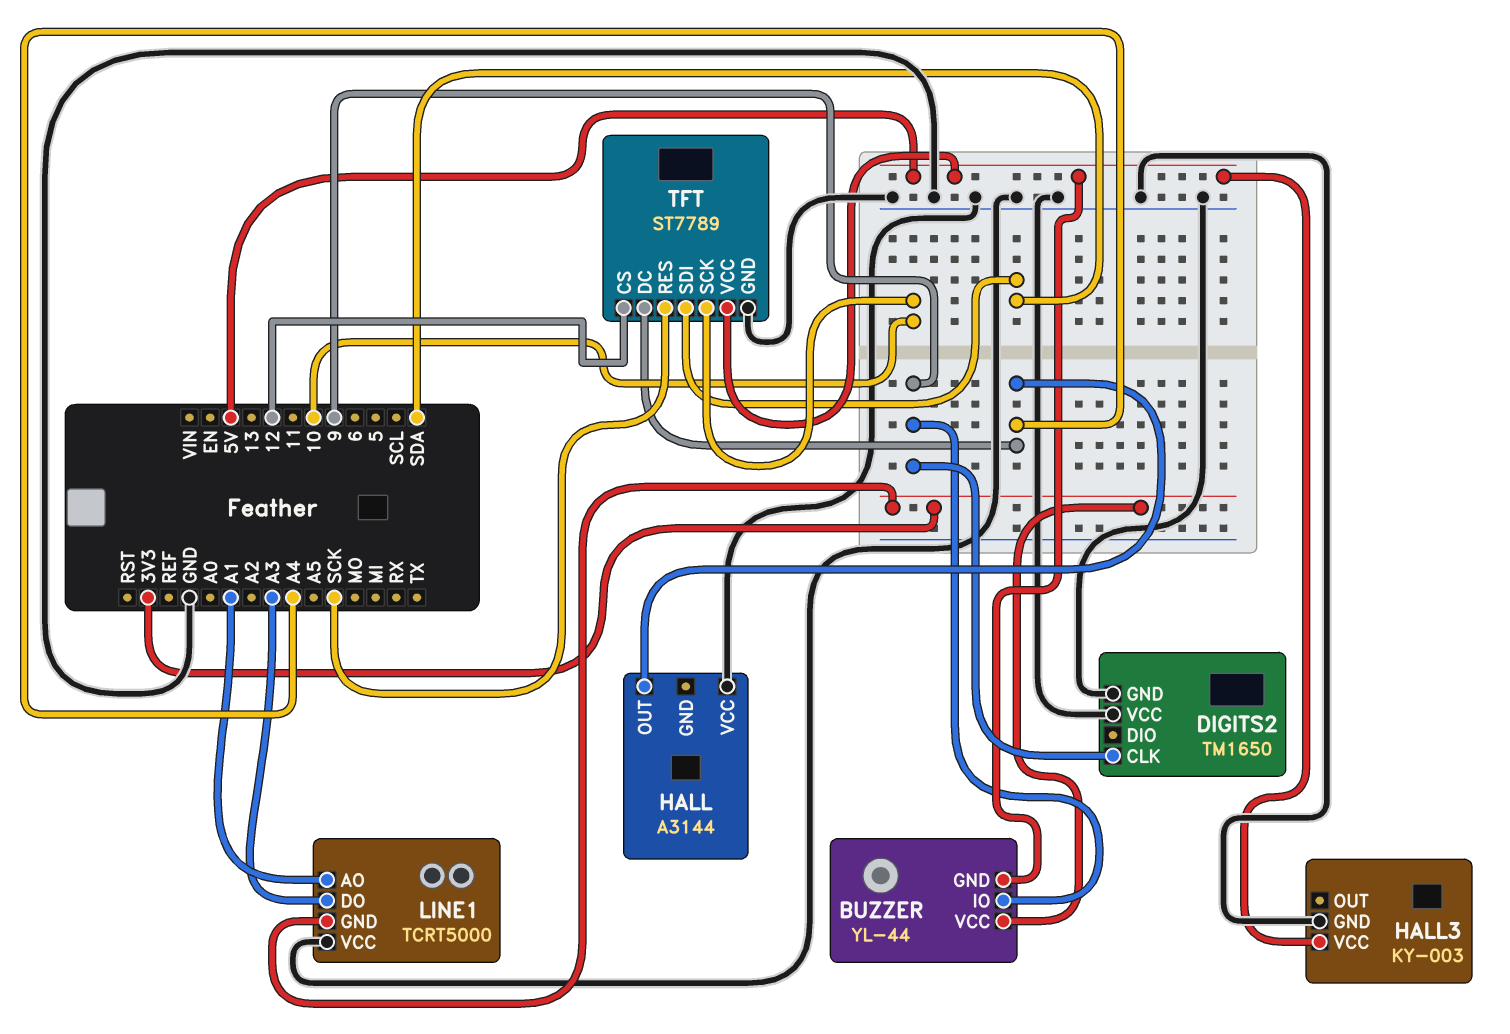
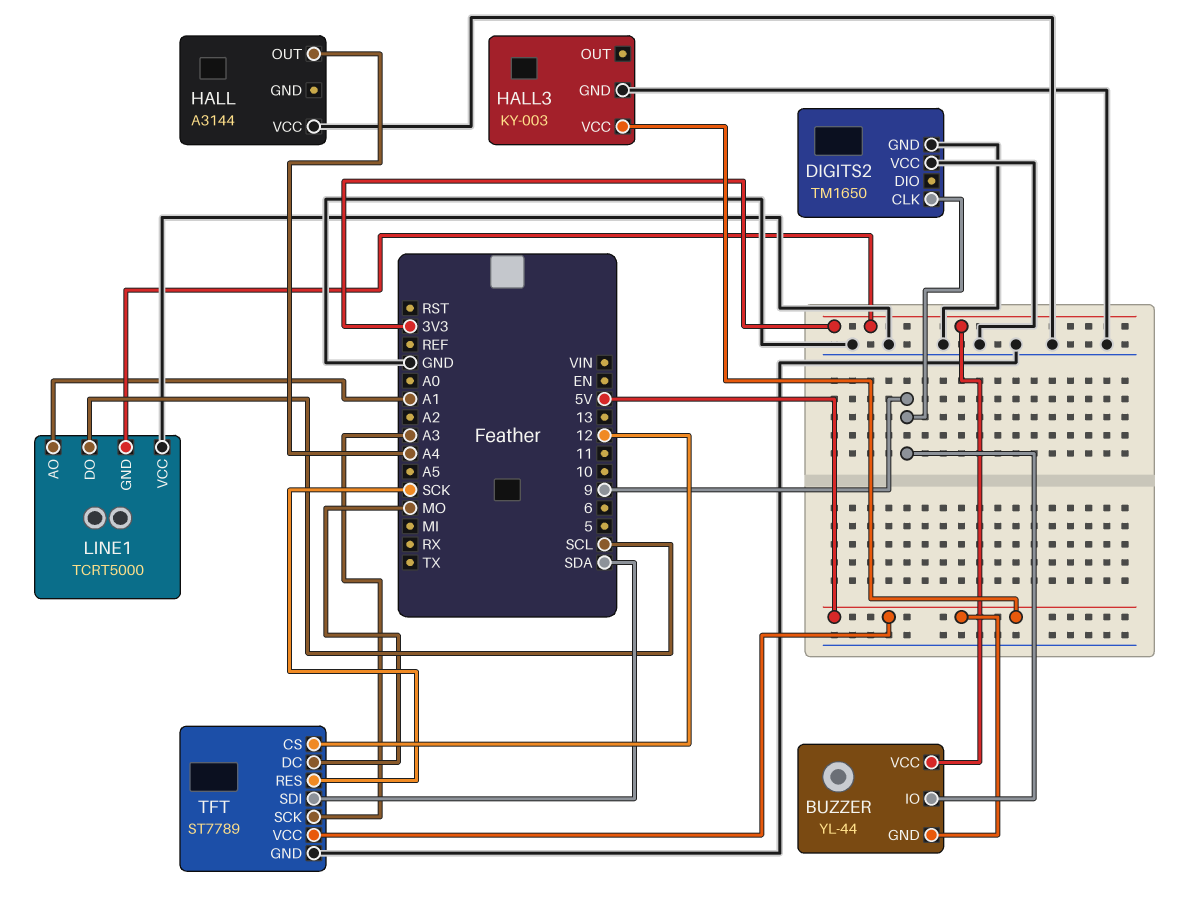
LINE1 pin DO: A3 -> SCL
TFT pin DC: A4 -> MO
TFT pin SCK: 10 -> A3

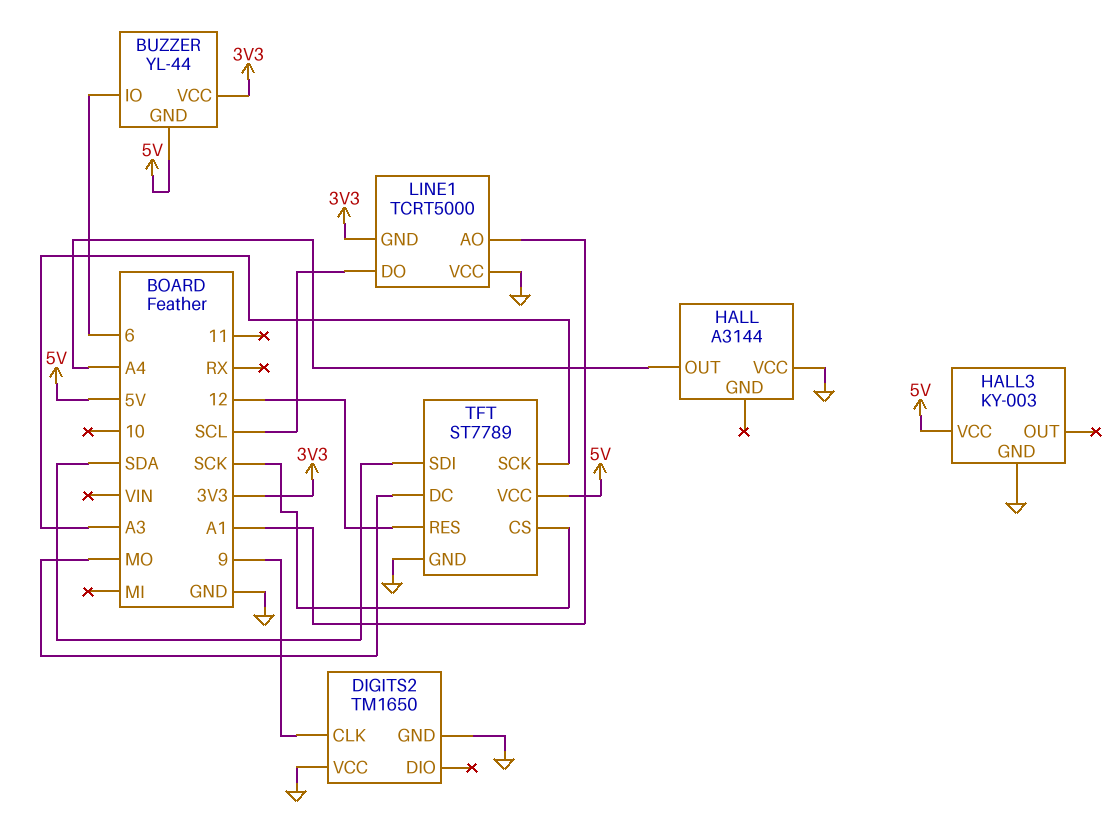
BUZZER pin IO: 9 -> 6
TFT pin CS: 12 -> SCK
TFT pin RES: SCK -> 12

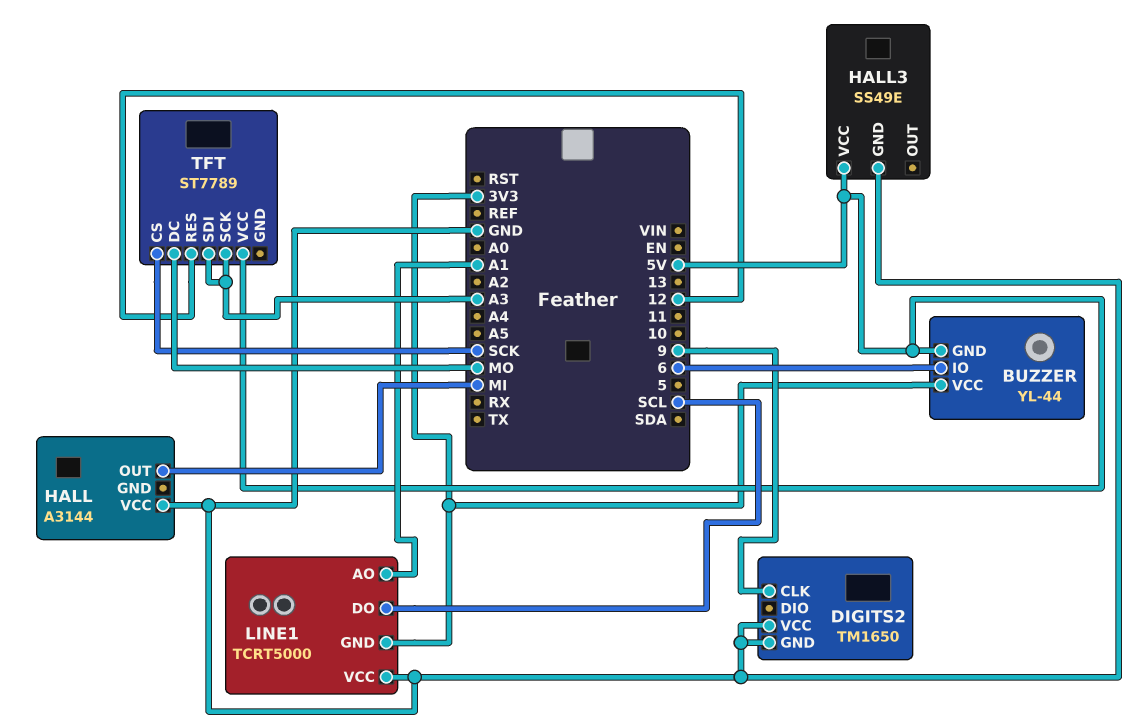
HALL pin OUT: A4 -> MI
HALL3: KY-003 -> SS49E
TFT pin GND: GND -> none
TFT pin SDI: SDA -> A3

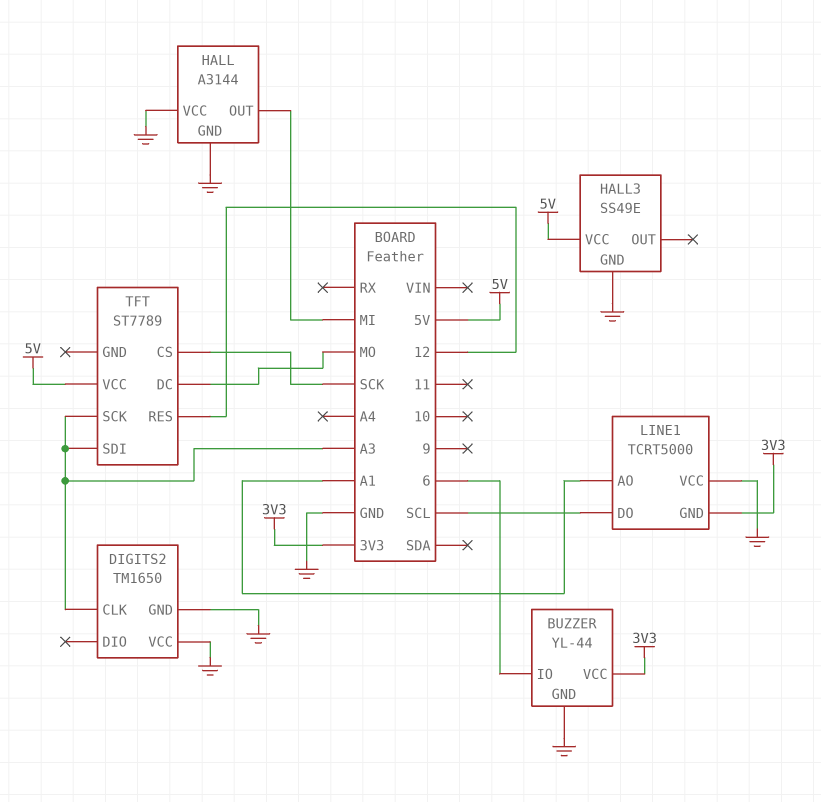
BUZZER pin GND: 5V -> GND
DIGITS2 pin CLK: 9 -> A3
HALL pin GND: none -> GND

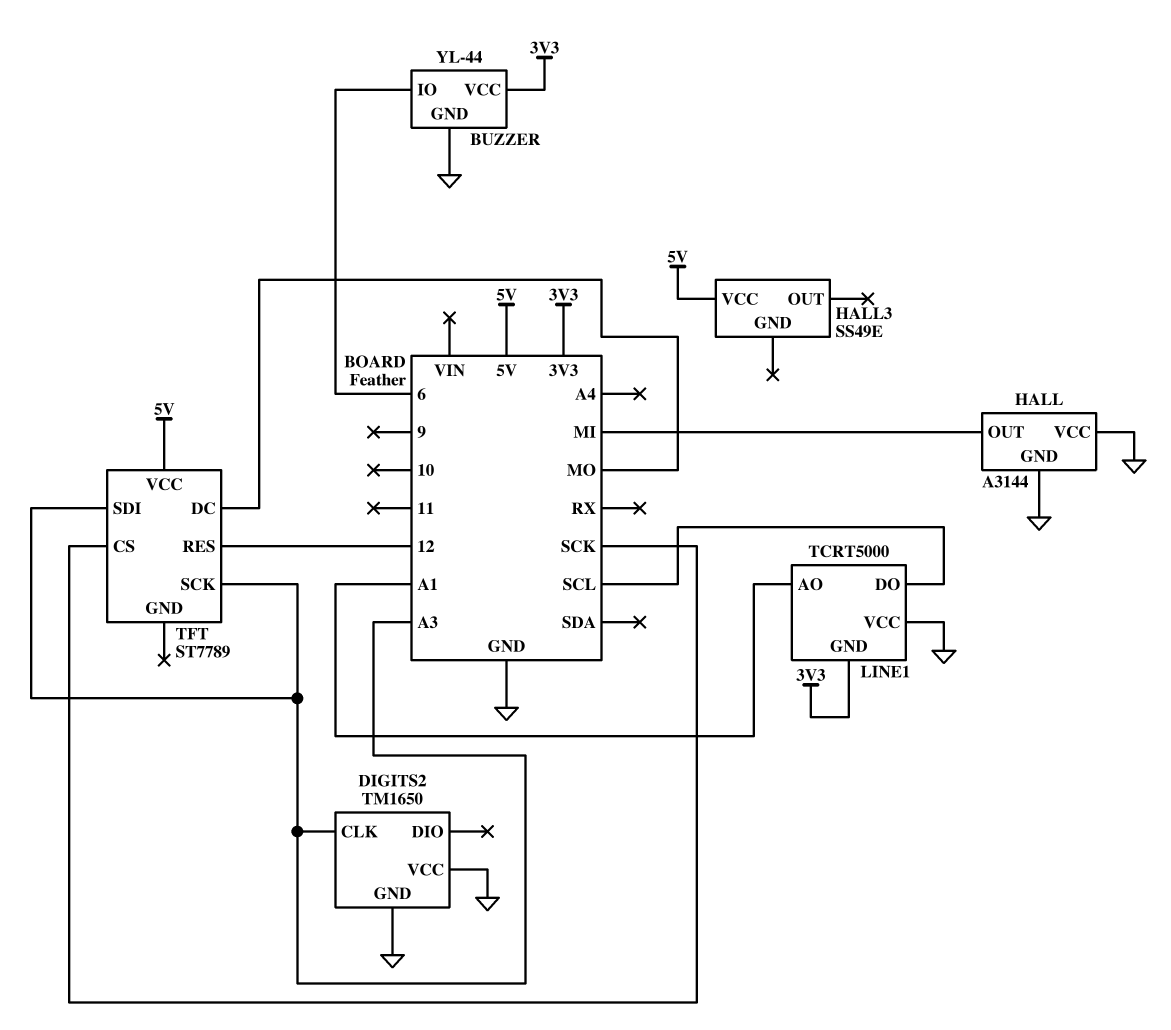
HALL3 pin GND: GND -> none

